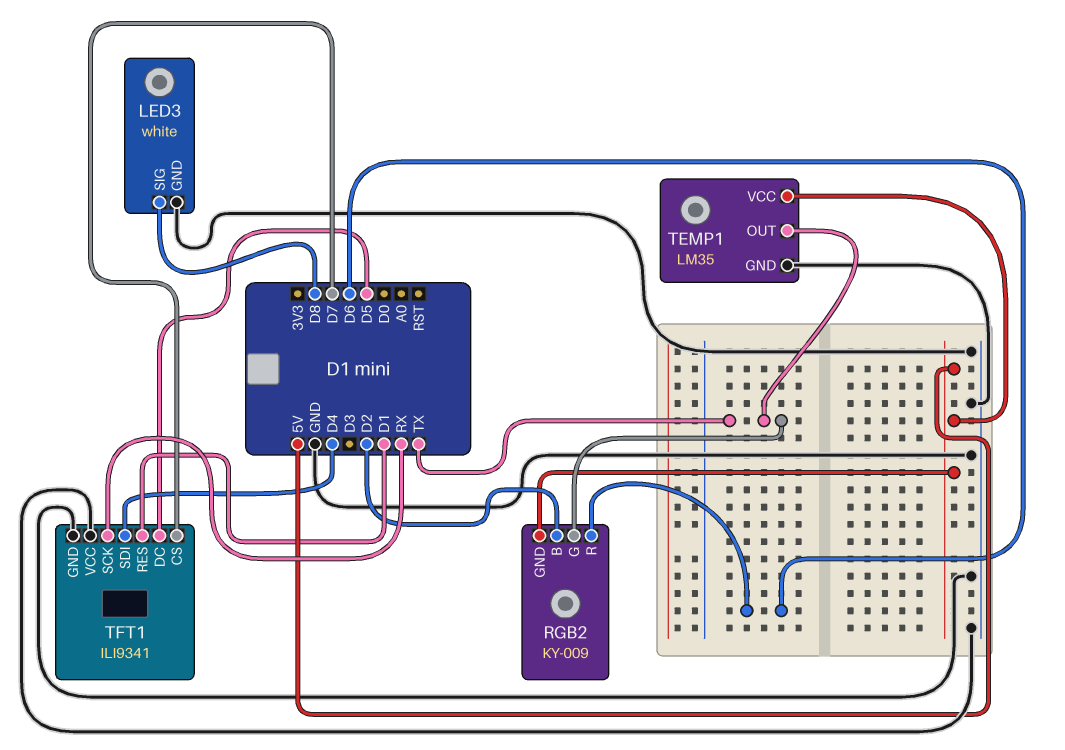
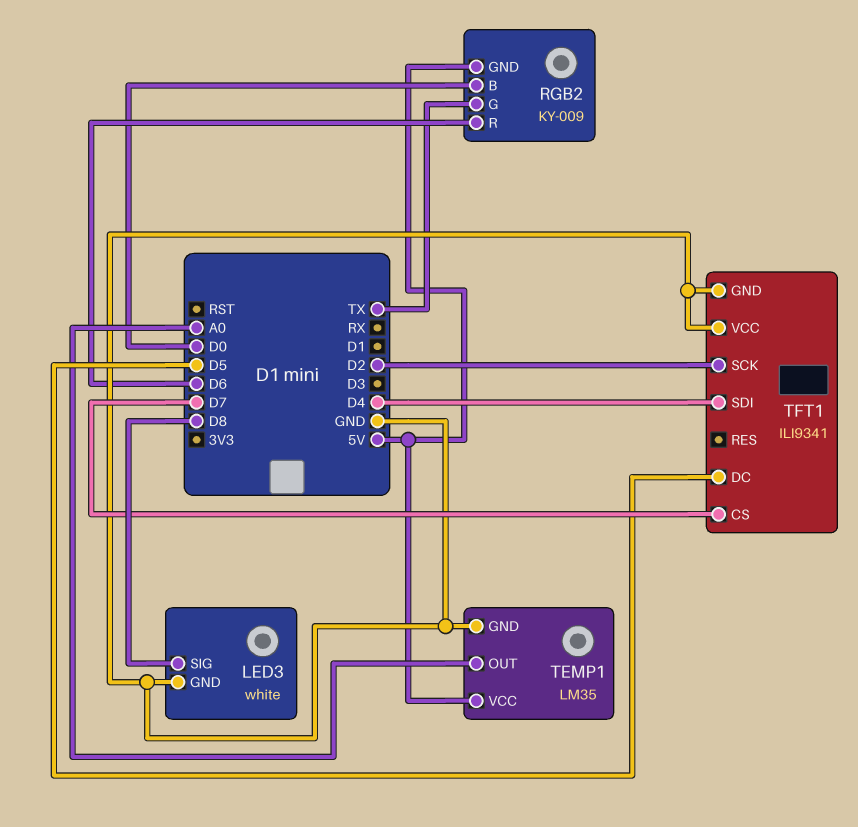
RGB2 pin B: D2 -> D0
TEMP1 pin OUT: TX -> A0
TFT1 pin RES: D1 -> none
TFT1 pin SCK: RX -> D2

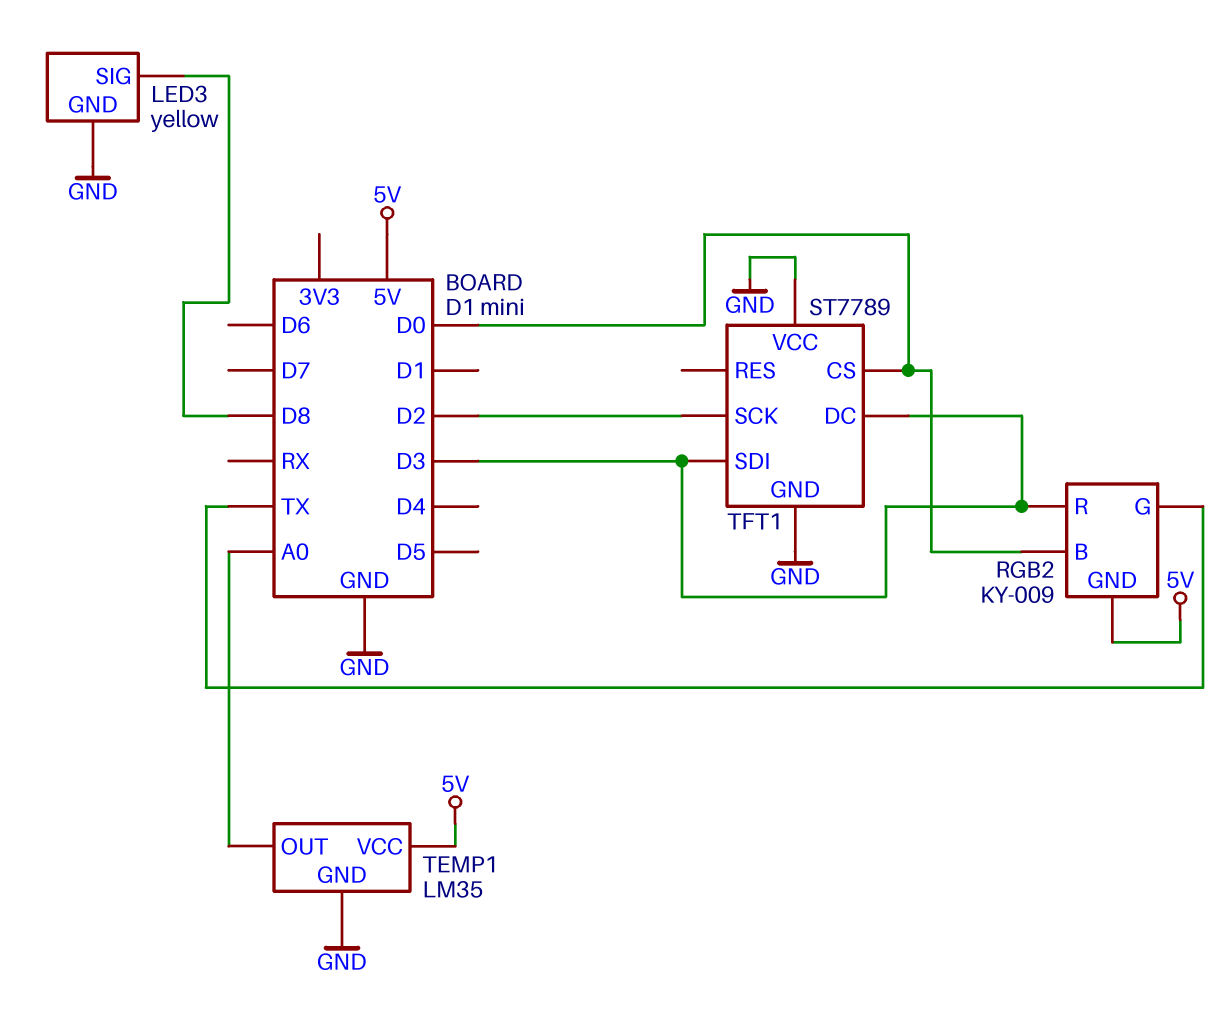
LED3: white -> yellow
RGB2 pin R: D6 -> D3
TFT1: ILI9341 -> ST7789
TFT1 pin CS: D7 -> D0
TFT1 pin DC: D5 -> D3
TFT1 pin SDI: D4 -> D3

